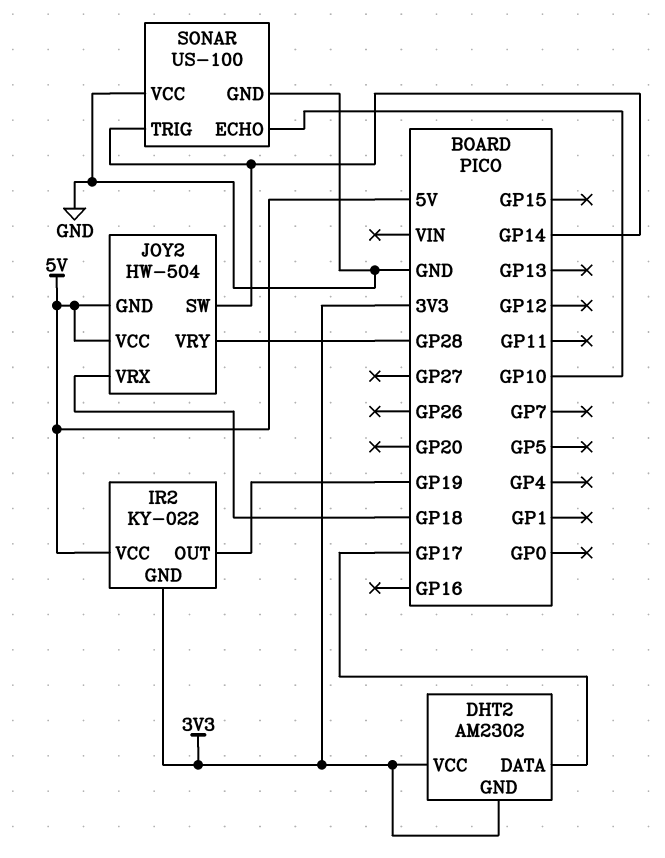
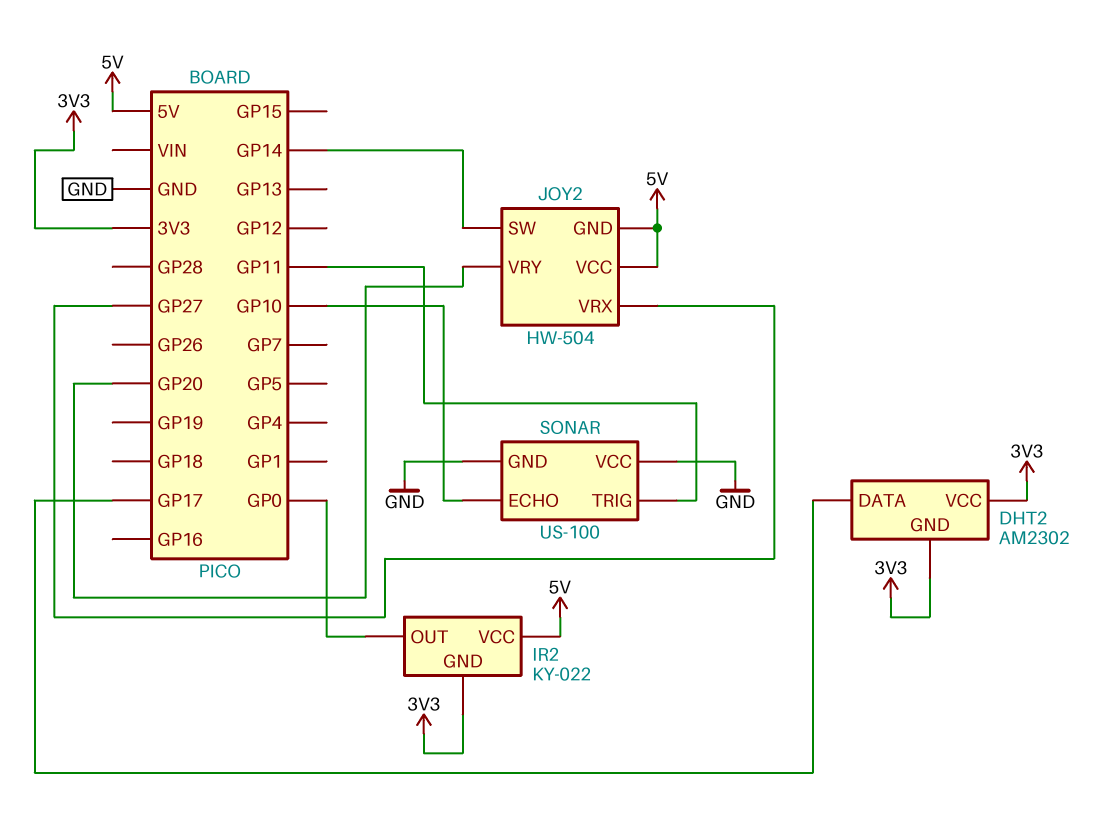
IR2 pin OUT: GP19 -> GP0
JOY2 pin VRX: GP18 -> GP27
JOY2 pin VRY: GP28 -> GP20
SONAR pin TRIG: GP14 -> GP11

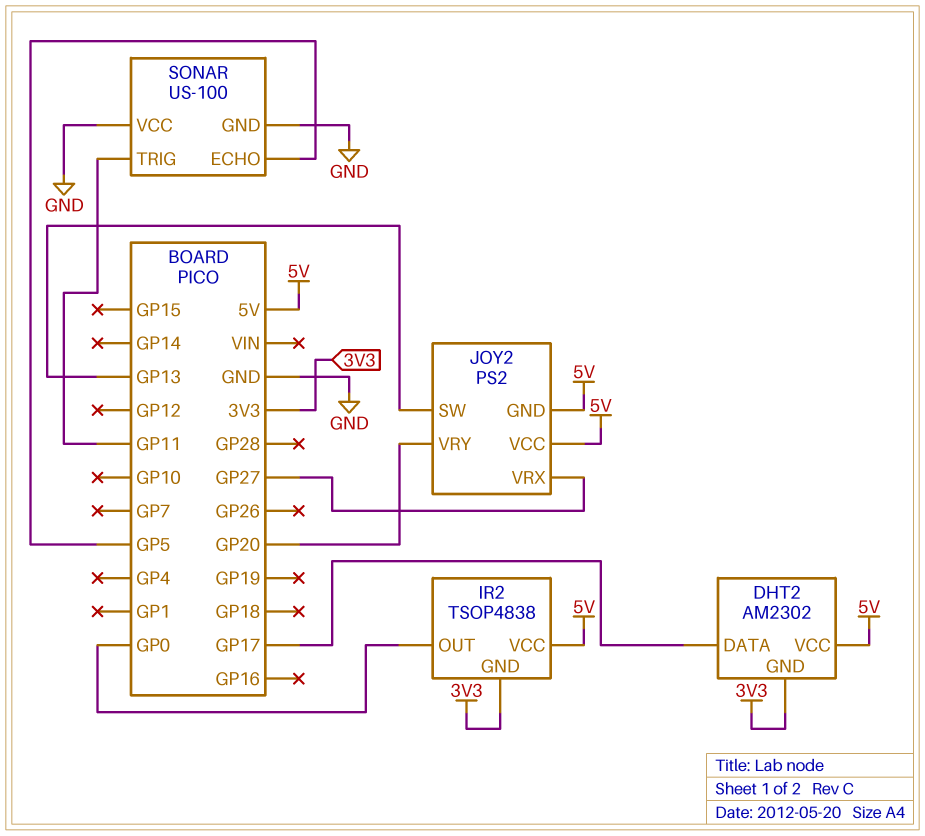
DHT2 pin VCC: 3V3 -> 5V
IR2: KY-022 -> TSOP4838
JOY2: HW-504 -> PS2
JOY2 pin SW: GP14 -> GP13
SONAR pin ECHO: GP10 -> GP5

